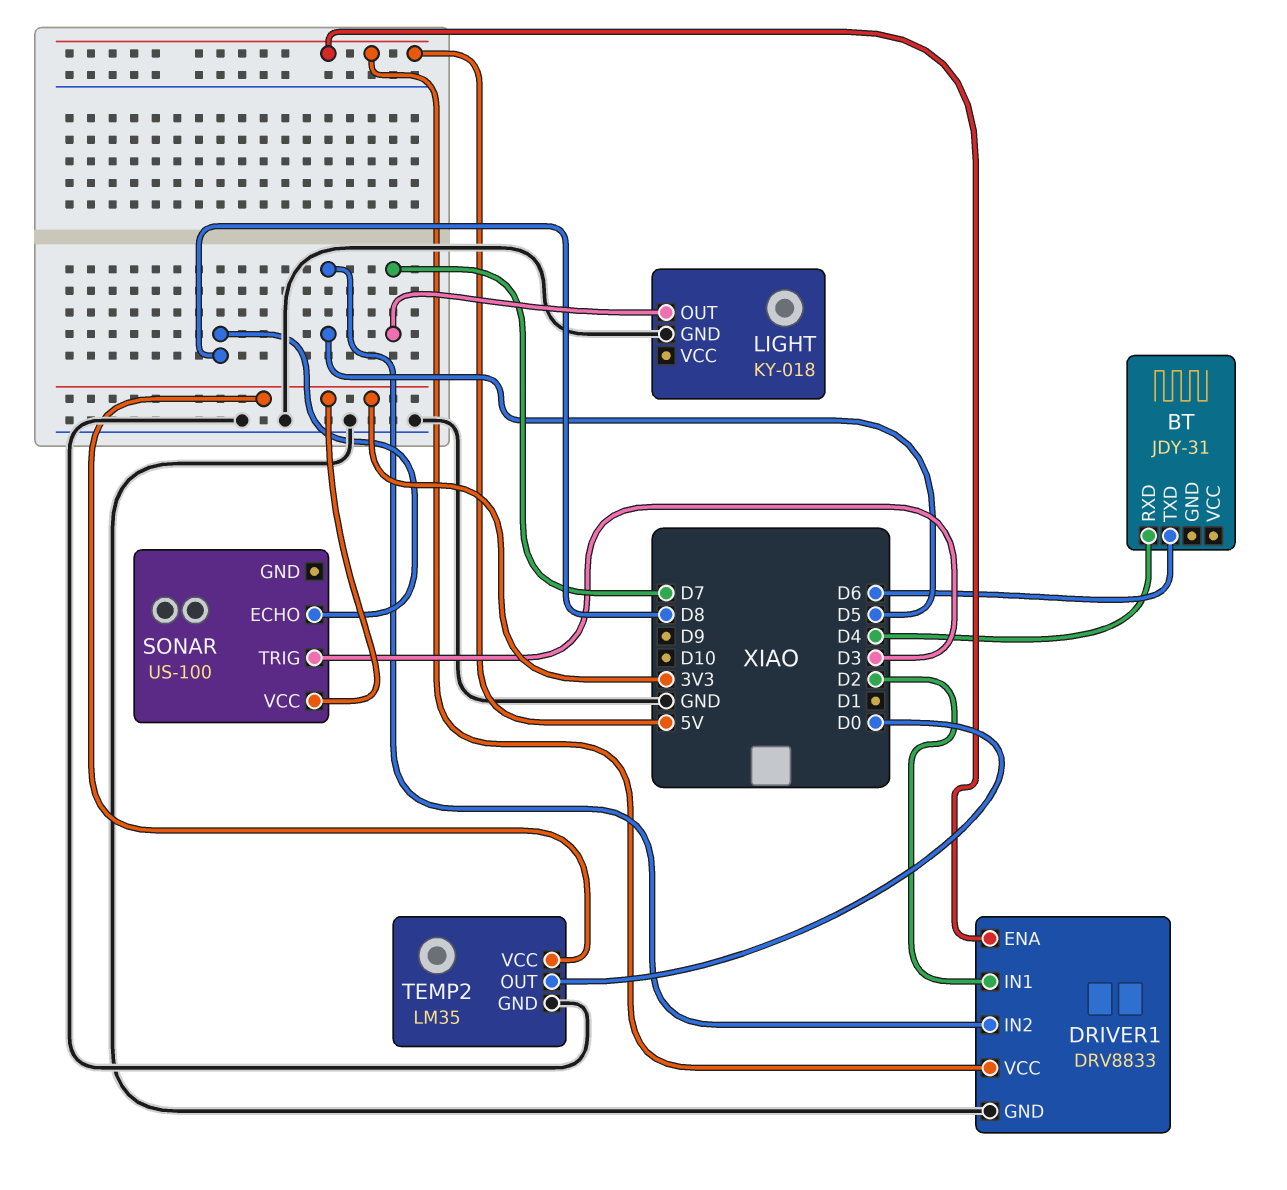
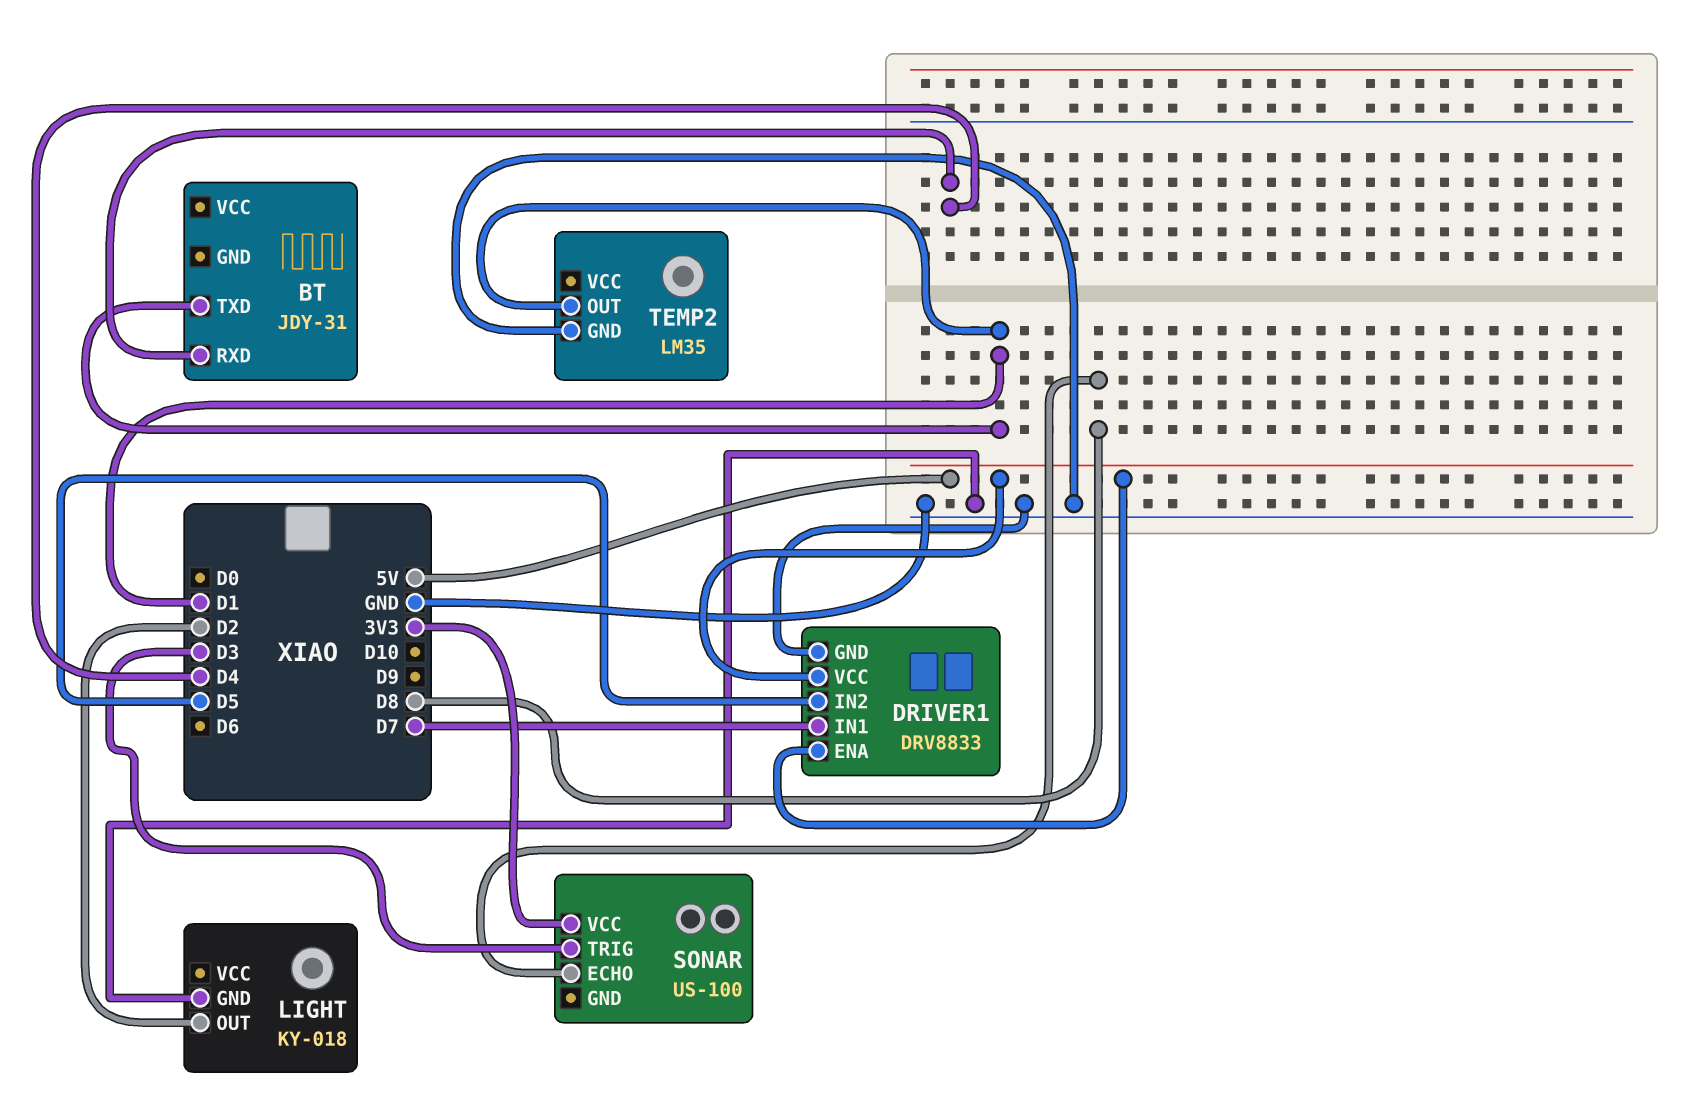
BT pin TXD: D6 -> D1
DRIVER1 pin IN1: D2 -> D7
LIGHT pin OUT: D7 -> D2
TEMP2 pin OUT: D0 -> D1
TEMP2 pin VCC: 3V3 -> none

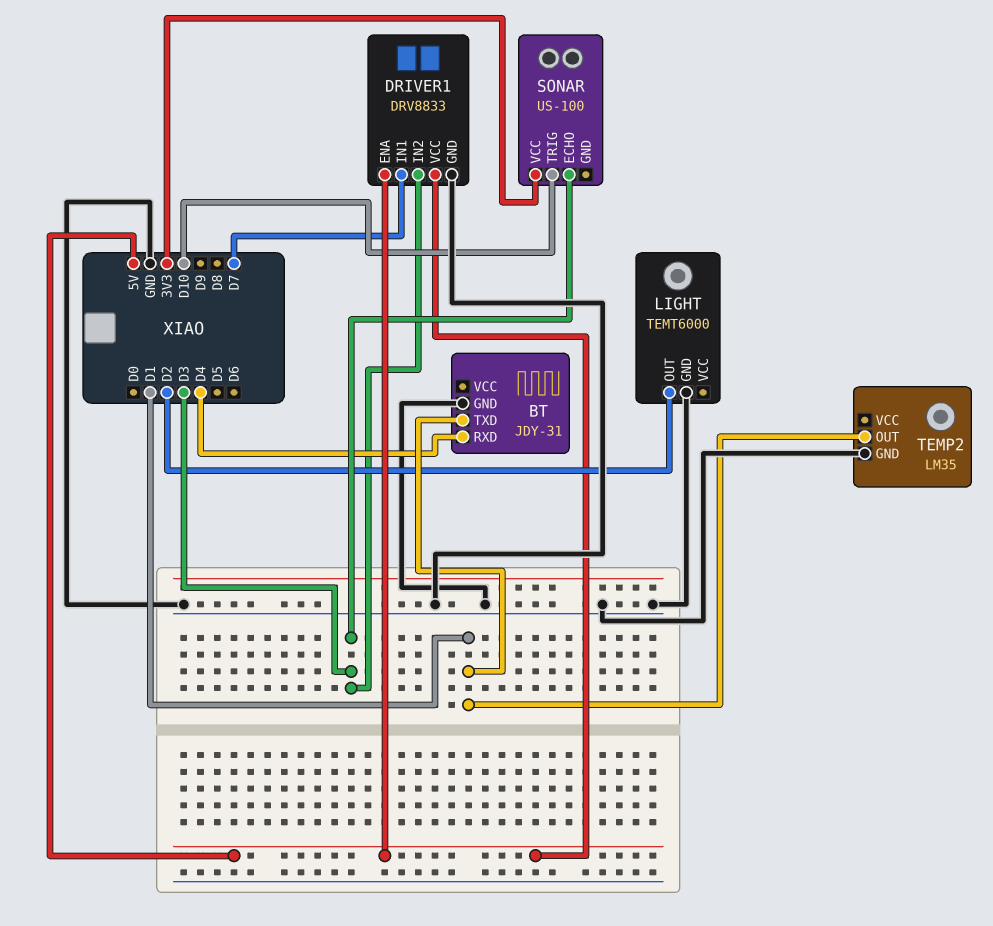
BT pin GND: none -> GND
DRIVER1 pin IN2: D5 -> D3
LIGHT: KY-018 -> TEMT6000
SONAR pin ECHO: D8 -> D3
SONAR pin TRIG: D3 -> D10

